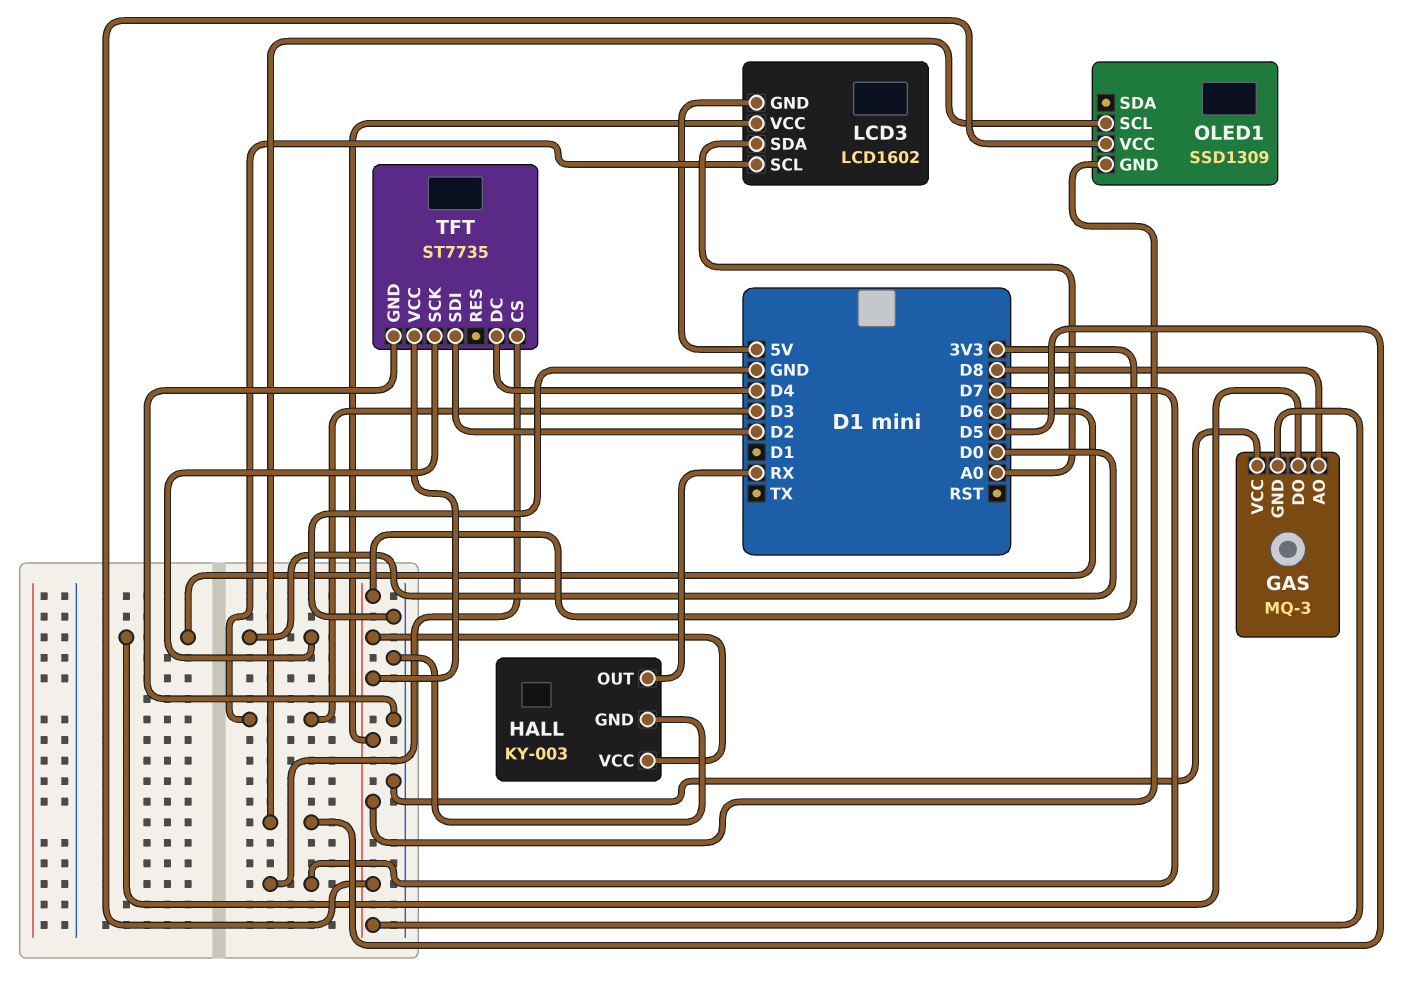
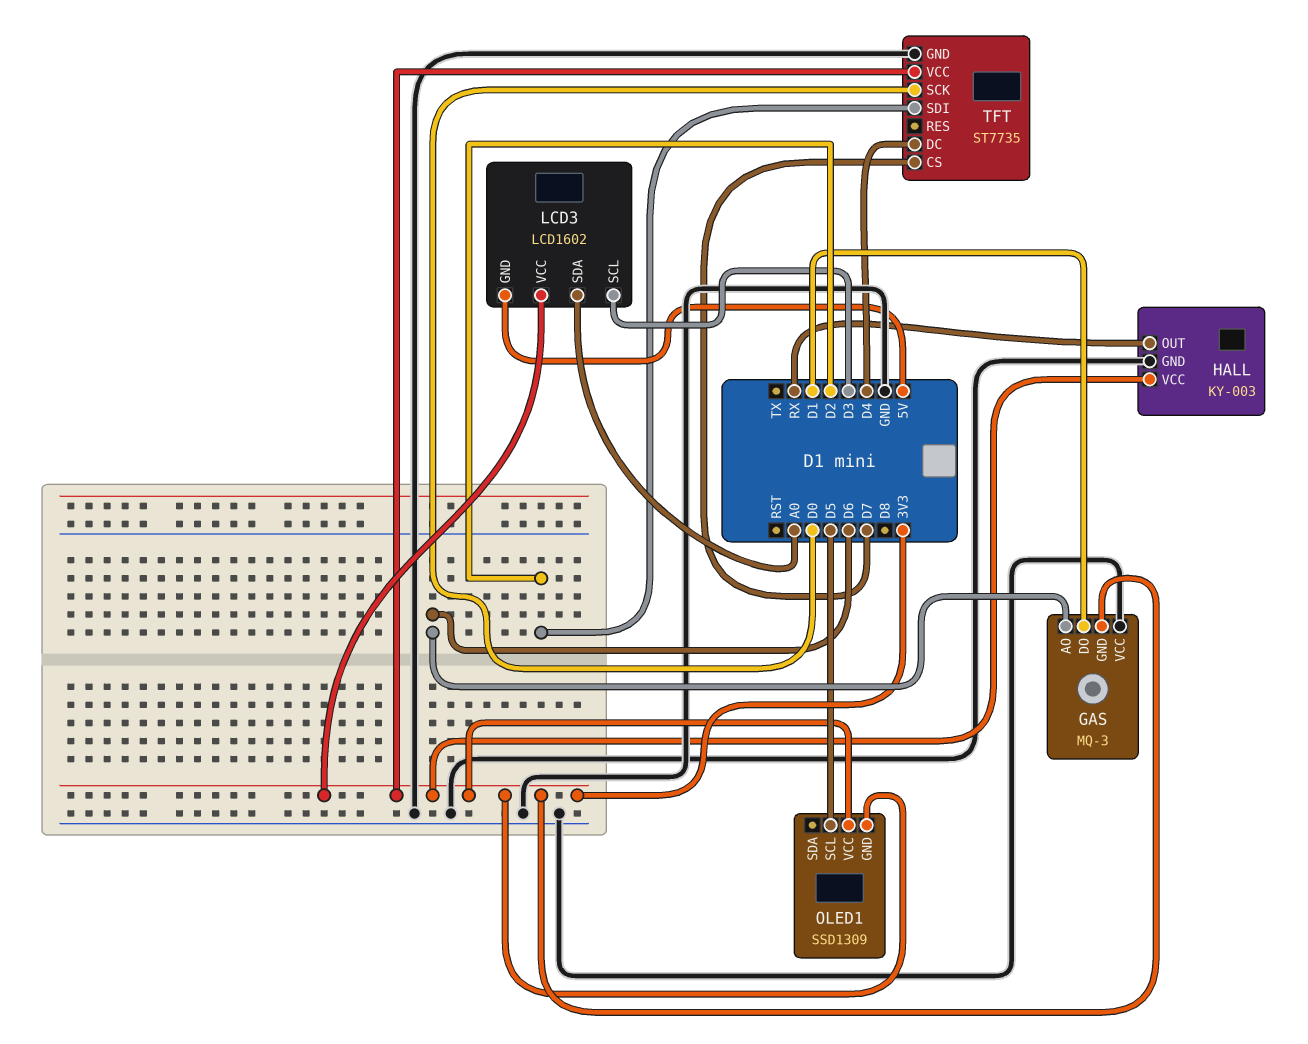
GAS pin AO: D8 -> D6
GAS pin DO: D6 -> D1

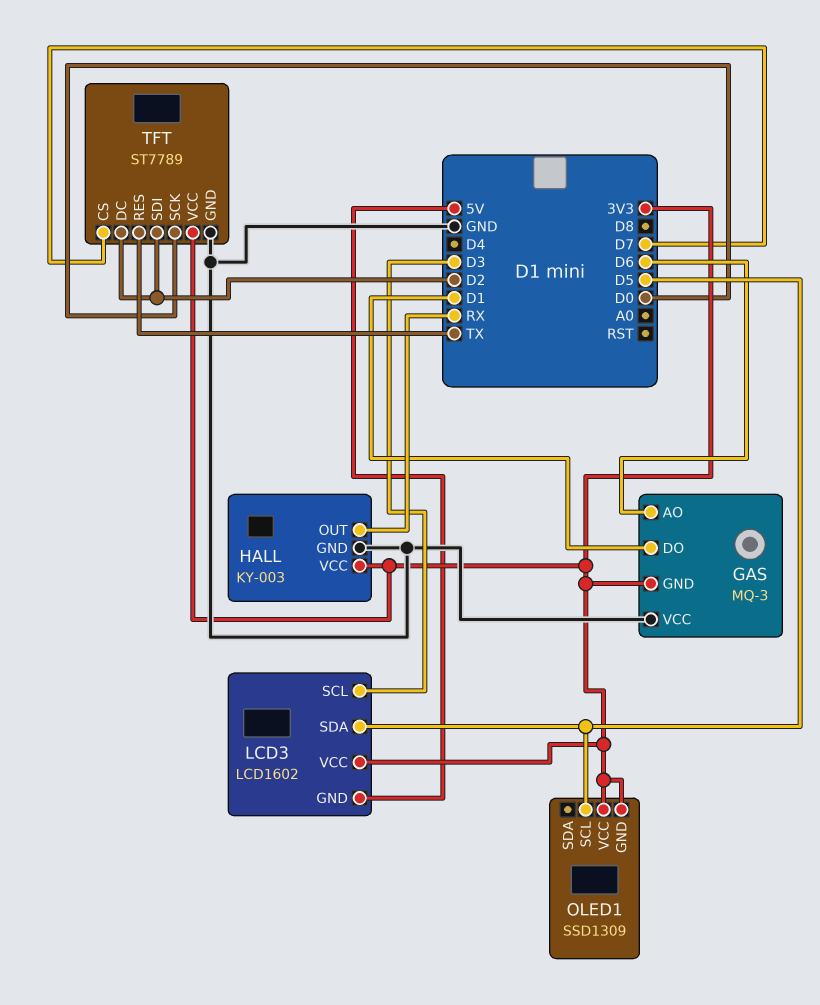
LCD3 pin SDA: A0 -> D5
TFT: ST7735 -> ST7789
TFT pin DC: D4 -> D2
TFT pin RES: none -> TX

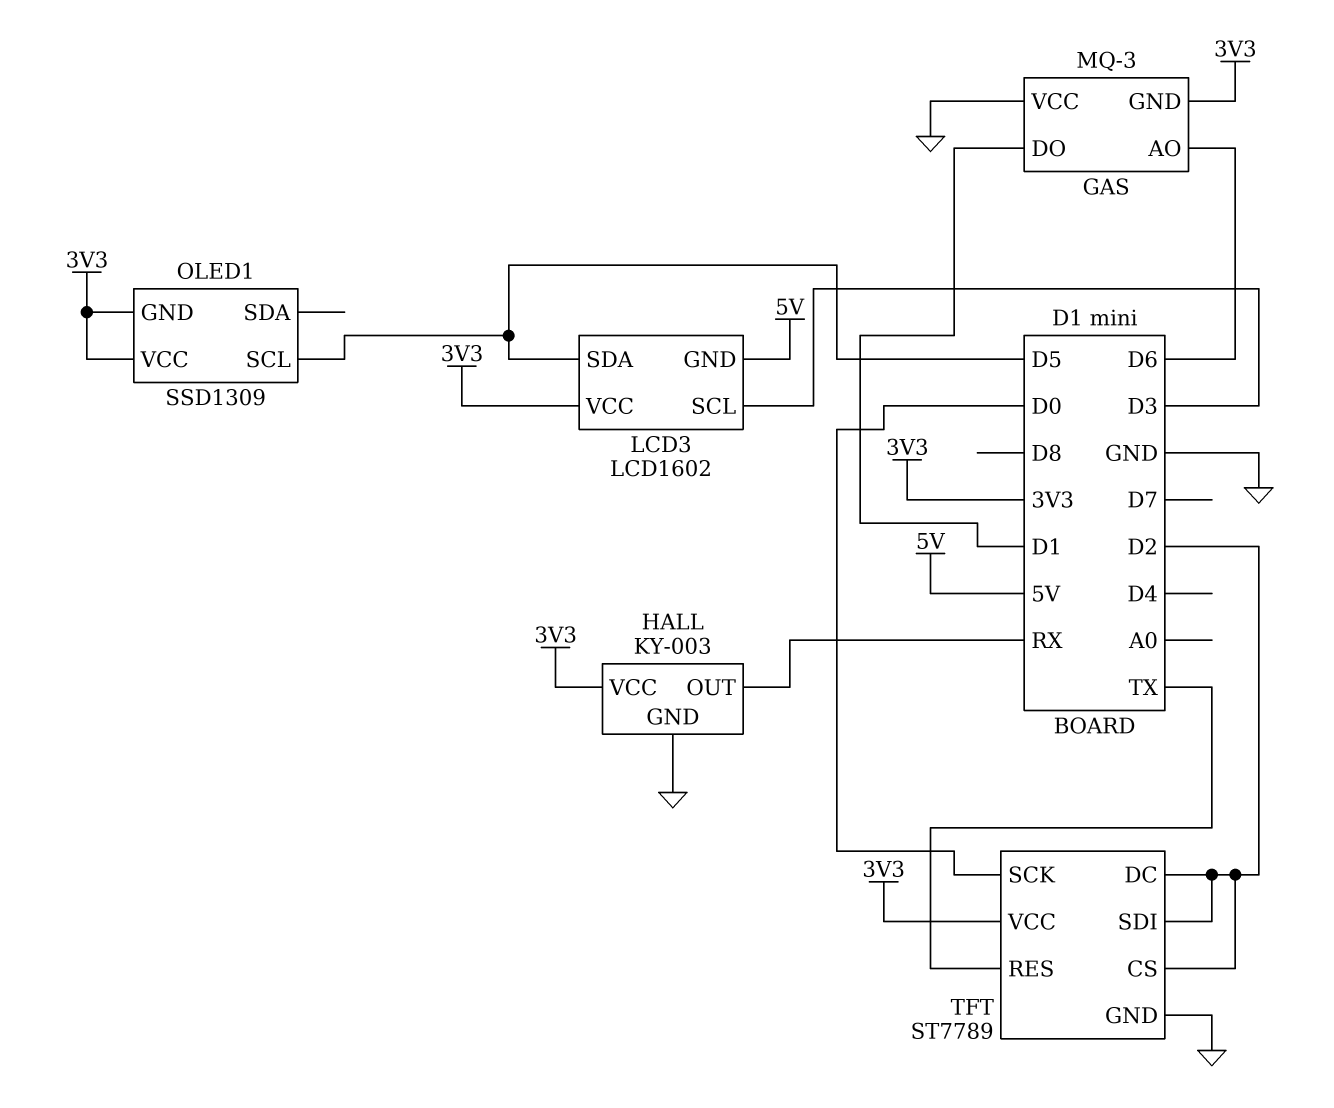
TFT pin CS: D7 -> D2

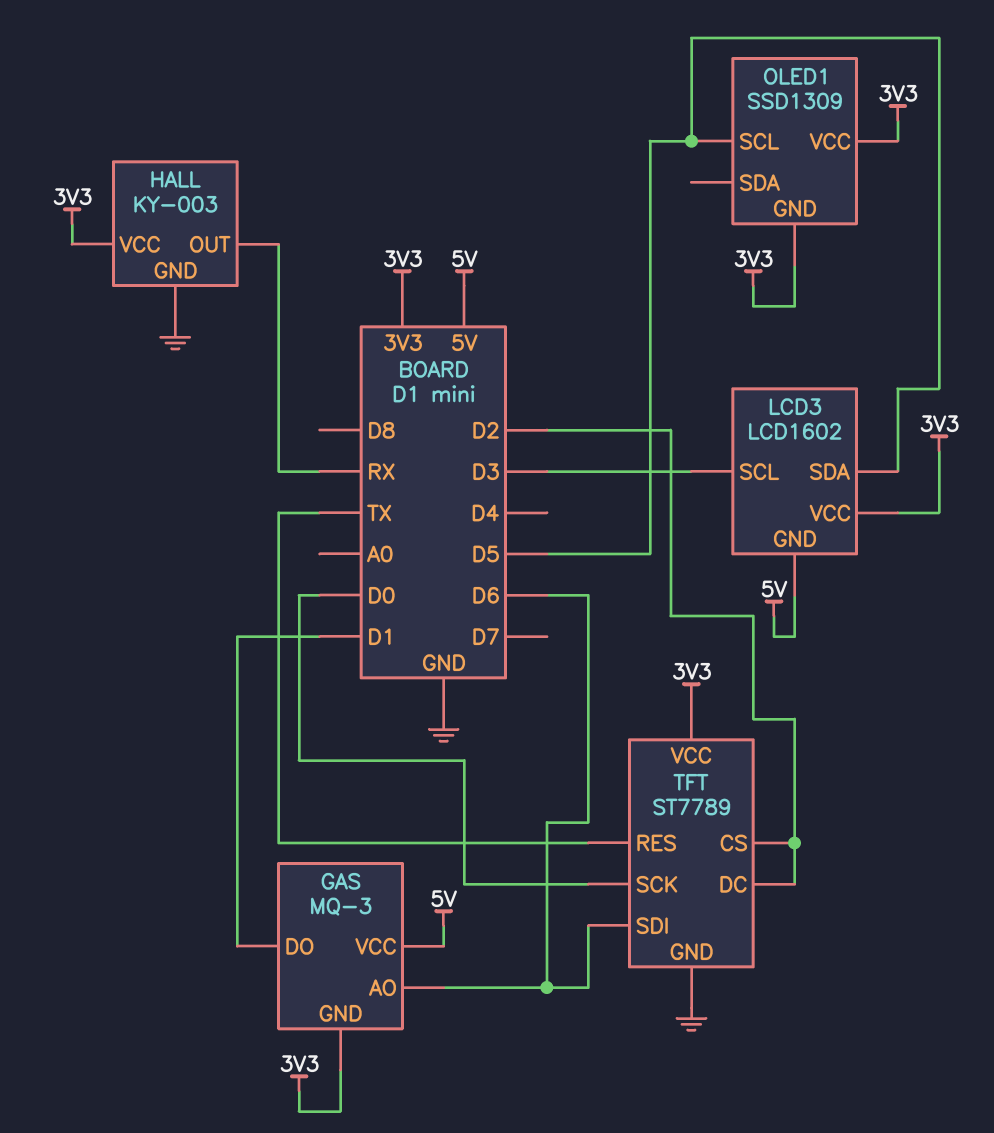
GAS pin VCC: GND -> 5V
TFT pin SDI: D2 -> D6

